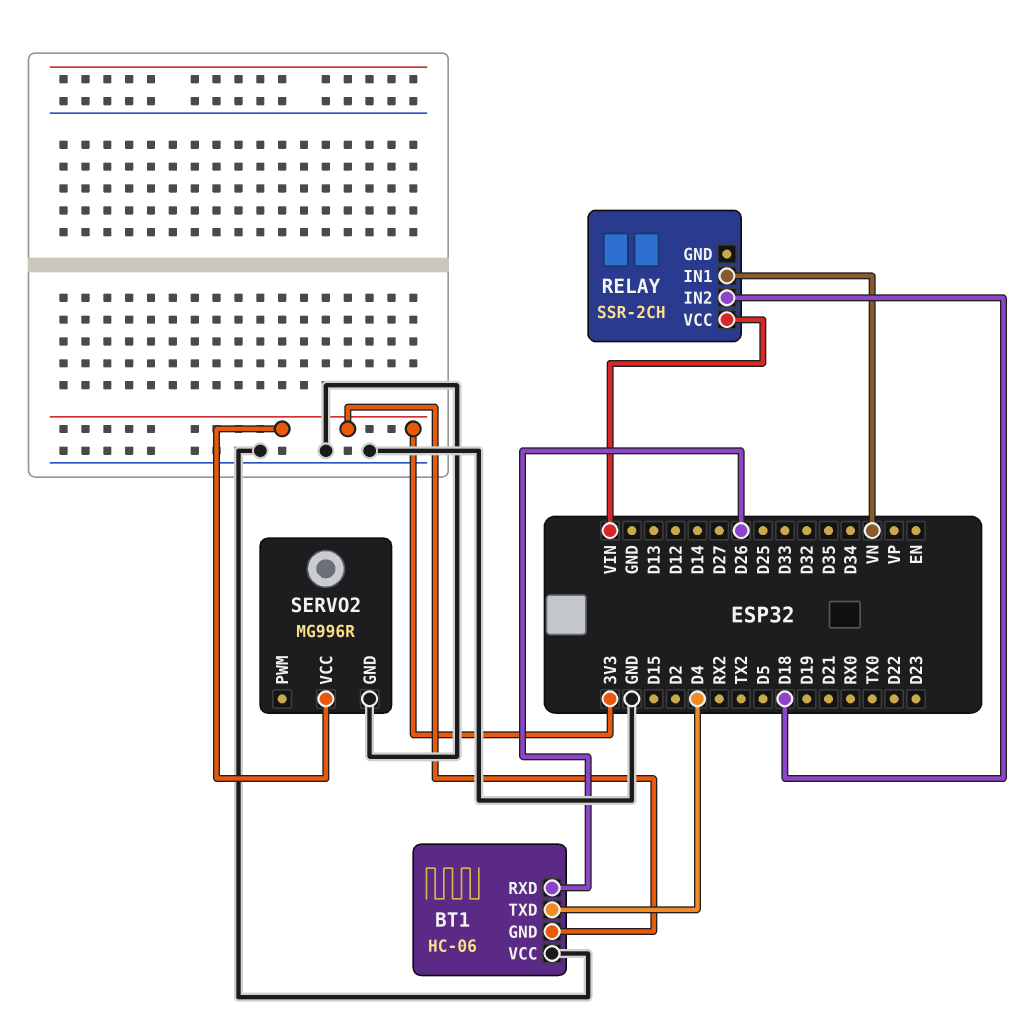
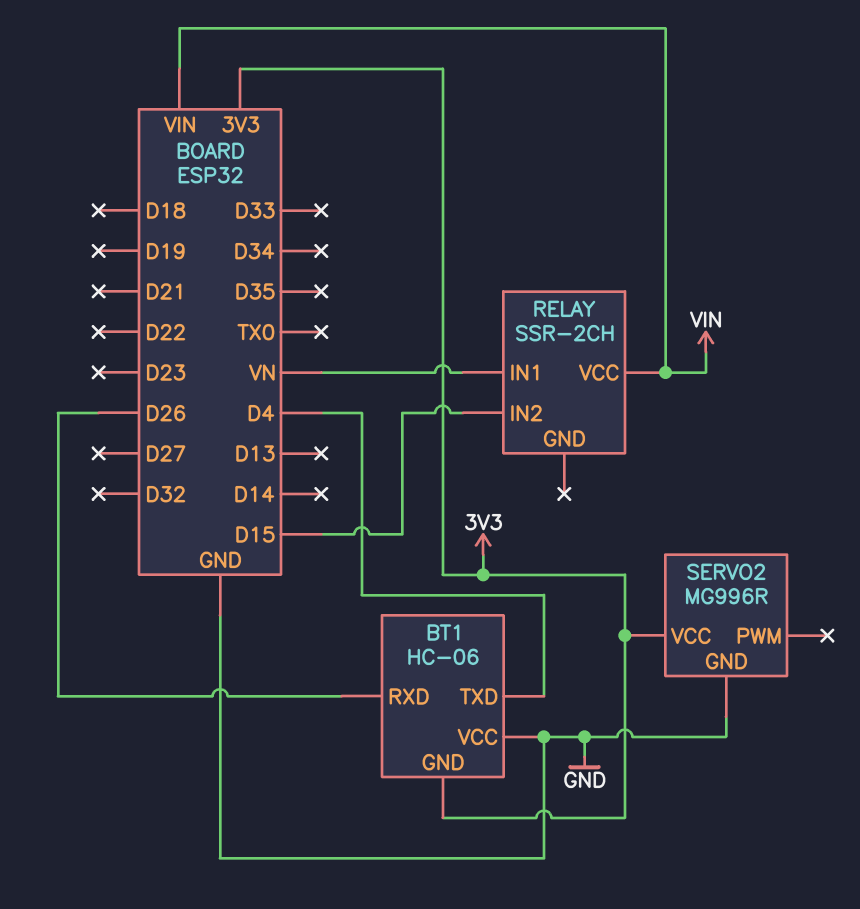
RELAY pin IN2: D18 -> D15

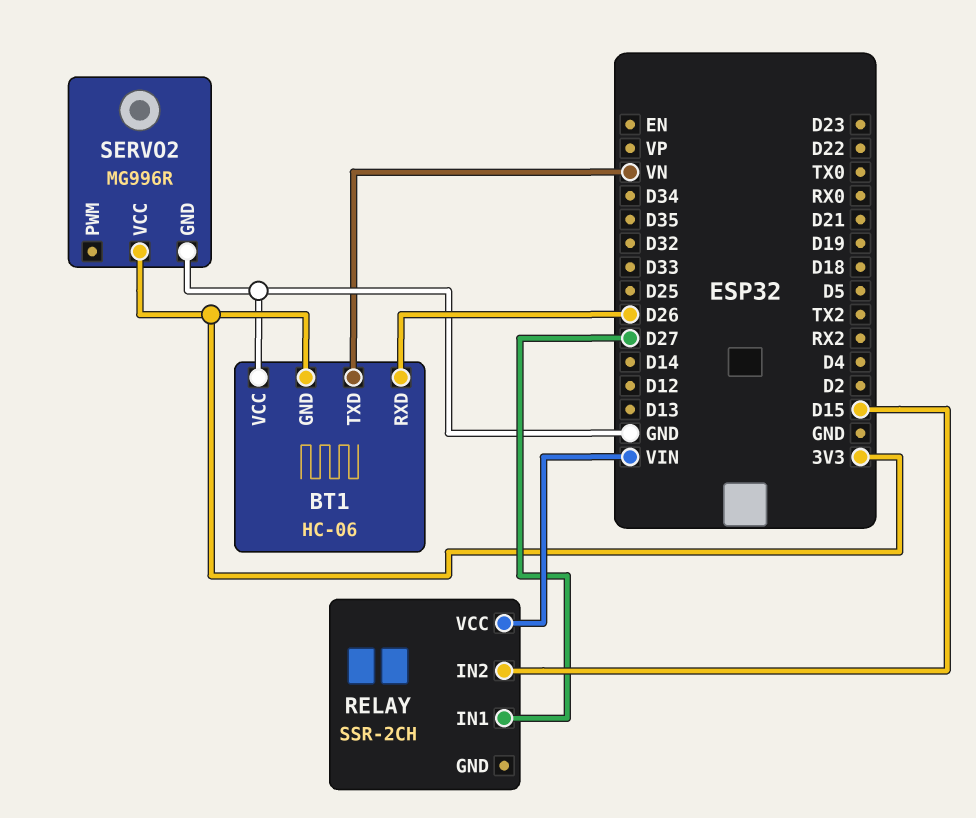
BT1 pin TXD: D4 -> VN
RELAY pin IN1: VN -> D27

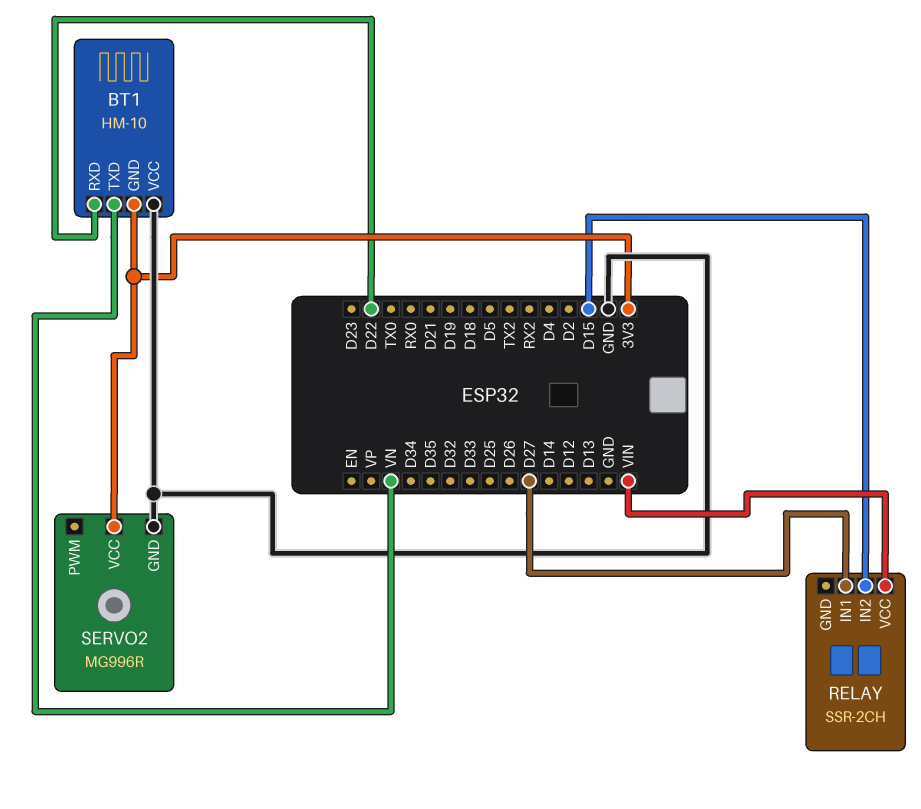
BT1: HC-06 -> HM-10
BT1 pin RXD: D26 -> D22

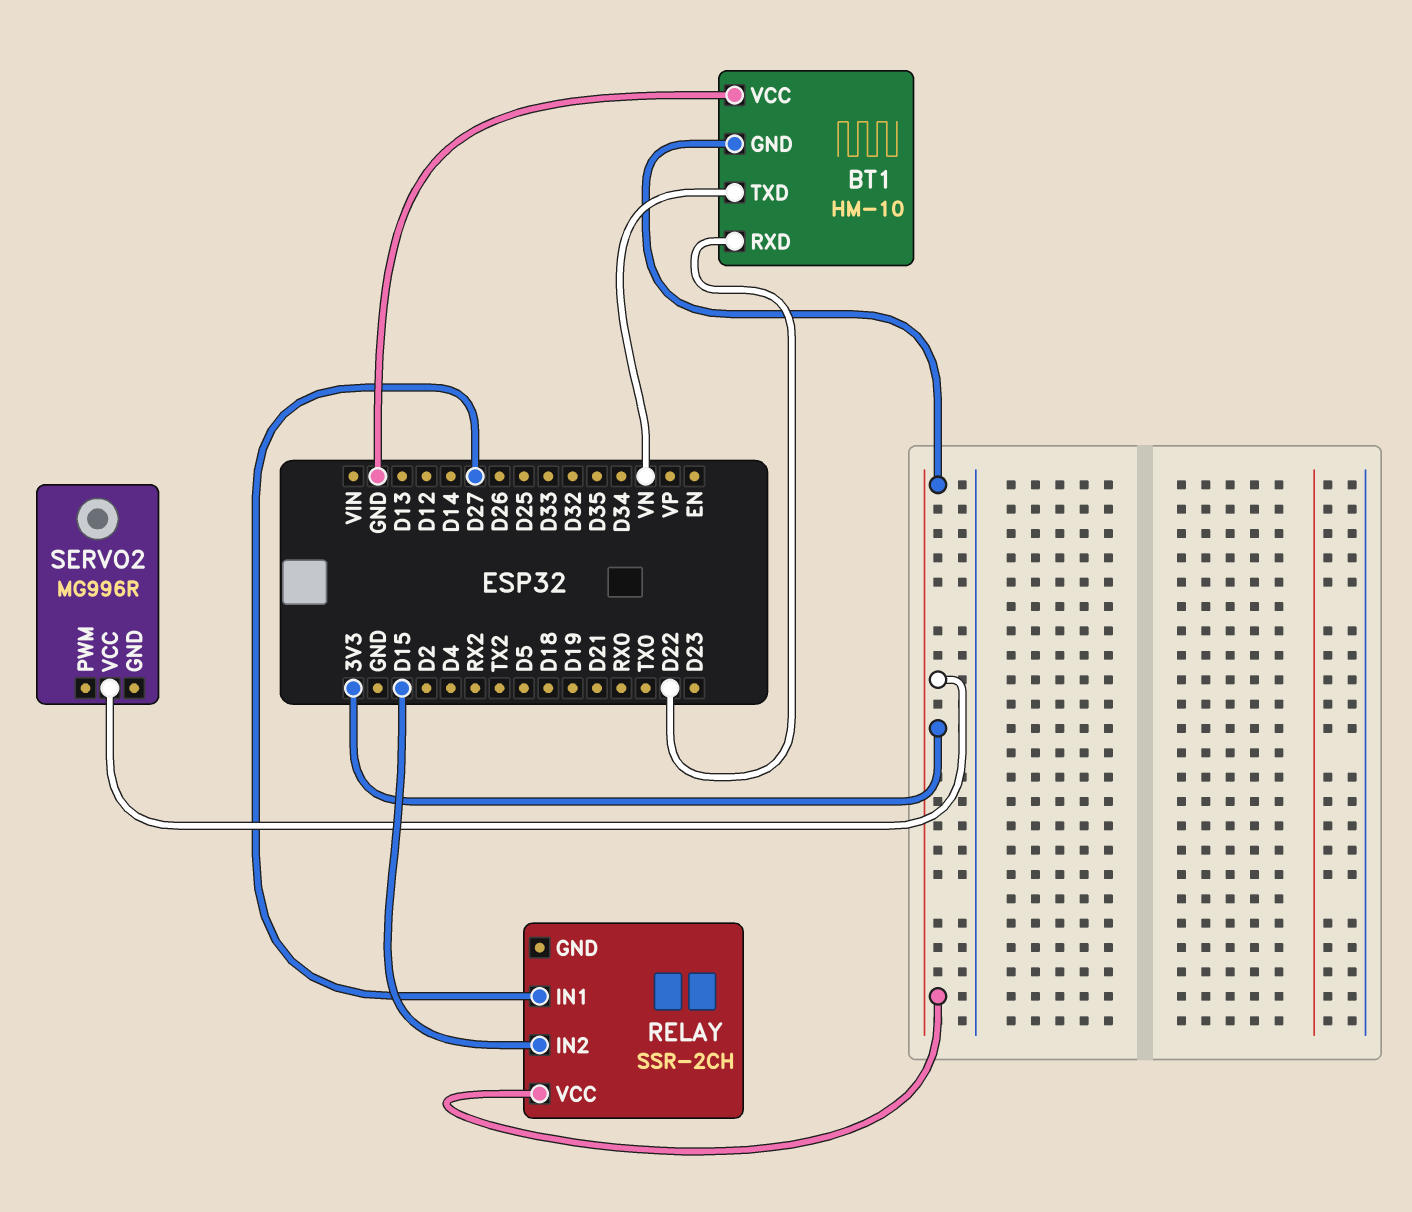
RELAY pin VCC: VIN -> 3V3
SERVO2 pin GND: GND -> none

